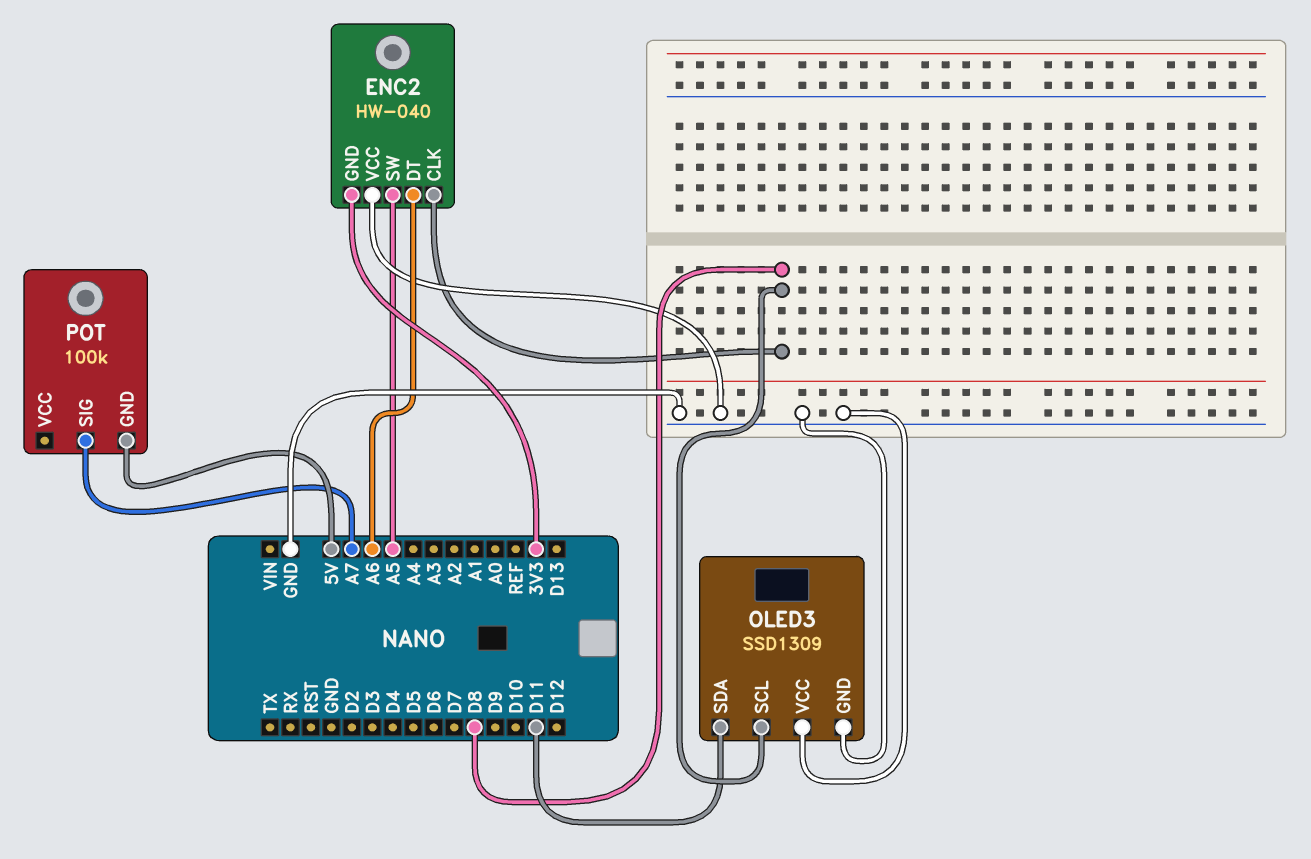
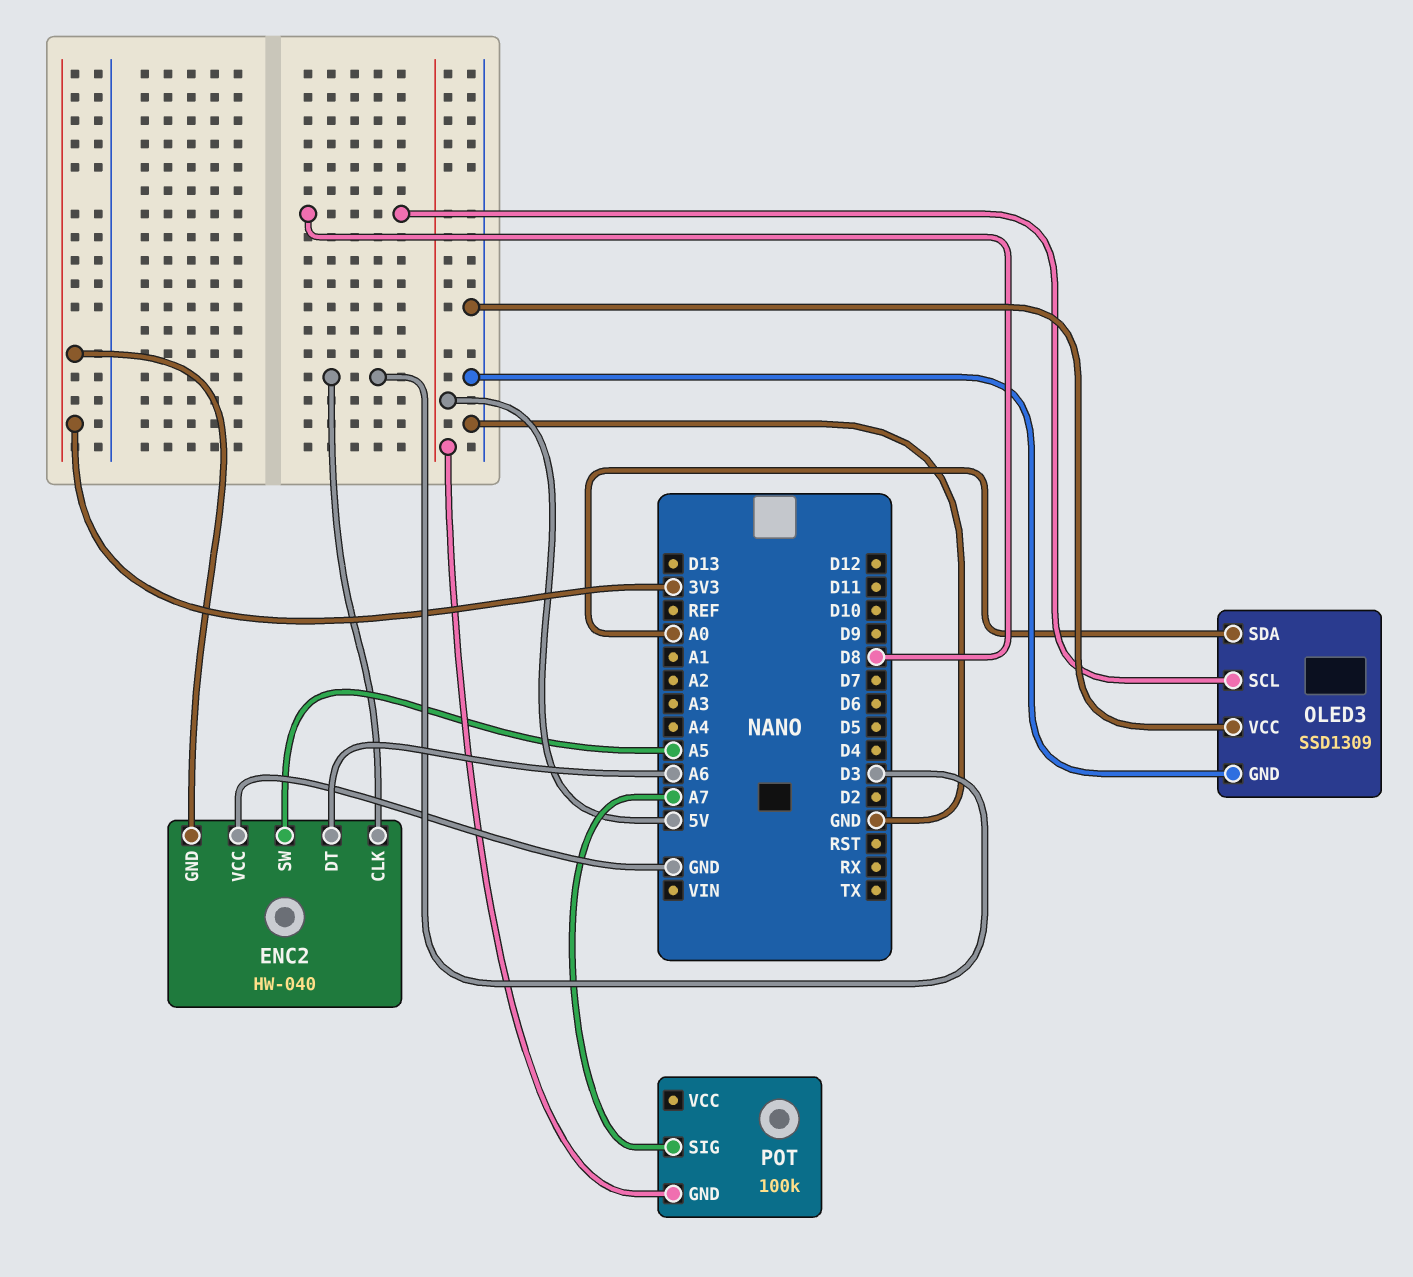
ENC2 pin CLK: D8 -> D3
OLED3 pin SDA: D11 -> A0

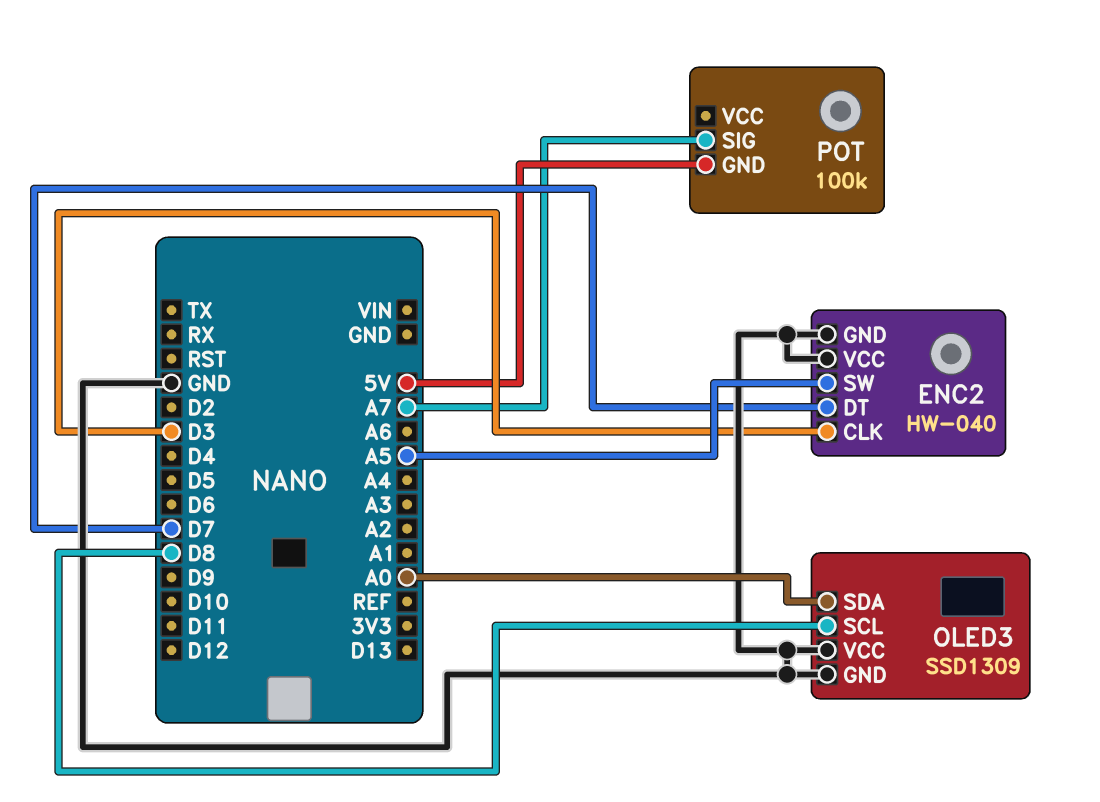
ENC2 pin DT: A6 -> D7
ENC2 pin GND: 3V3 -> GND

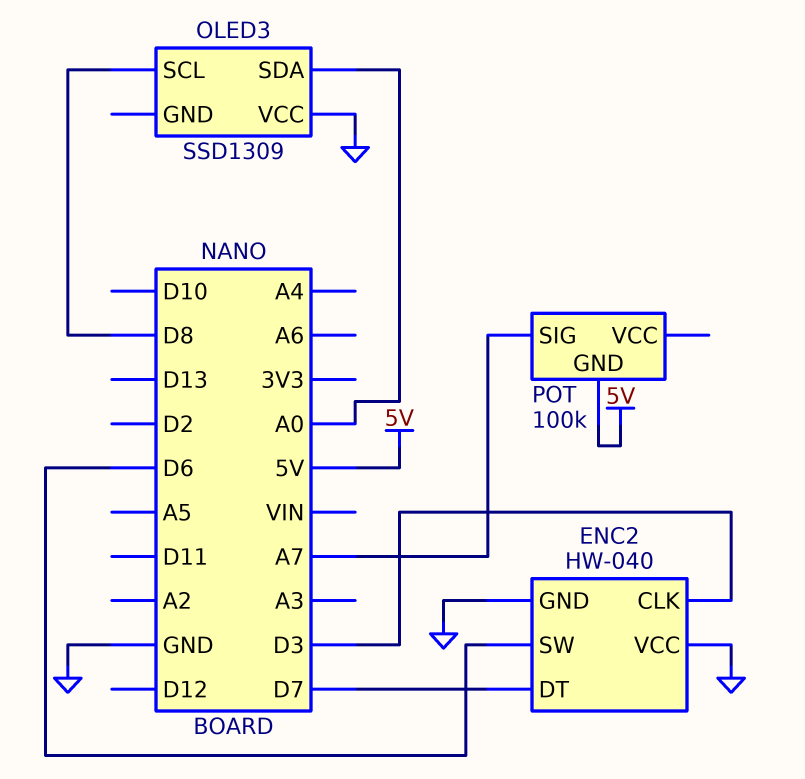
ENC2 pin SW: A5 -> D6
OLED3 pin GND: GND -> none

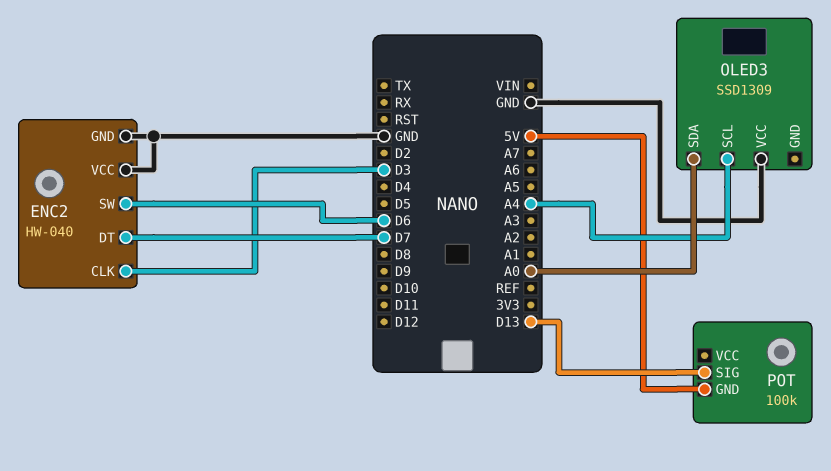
OLED3 pin SCL: D8 -> A4
POT pin SIG: A7 -> D13

